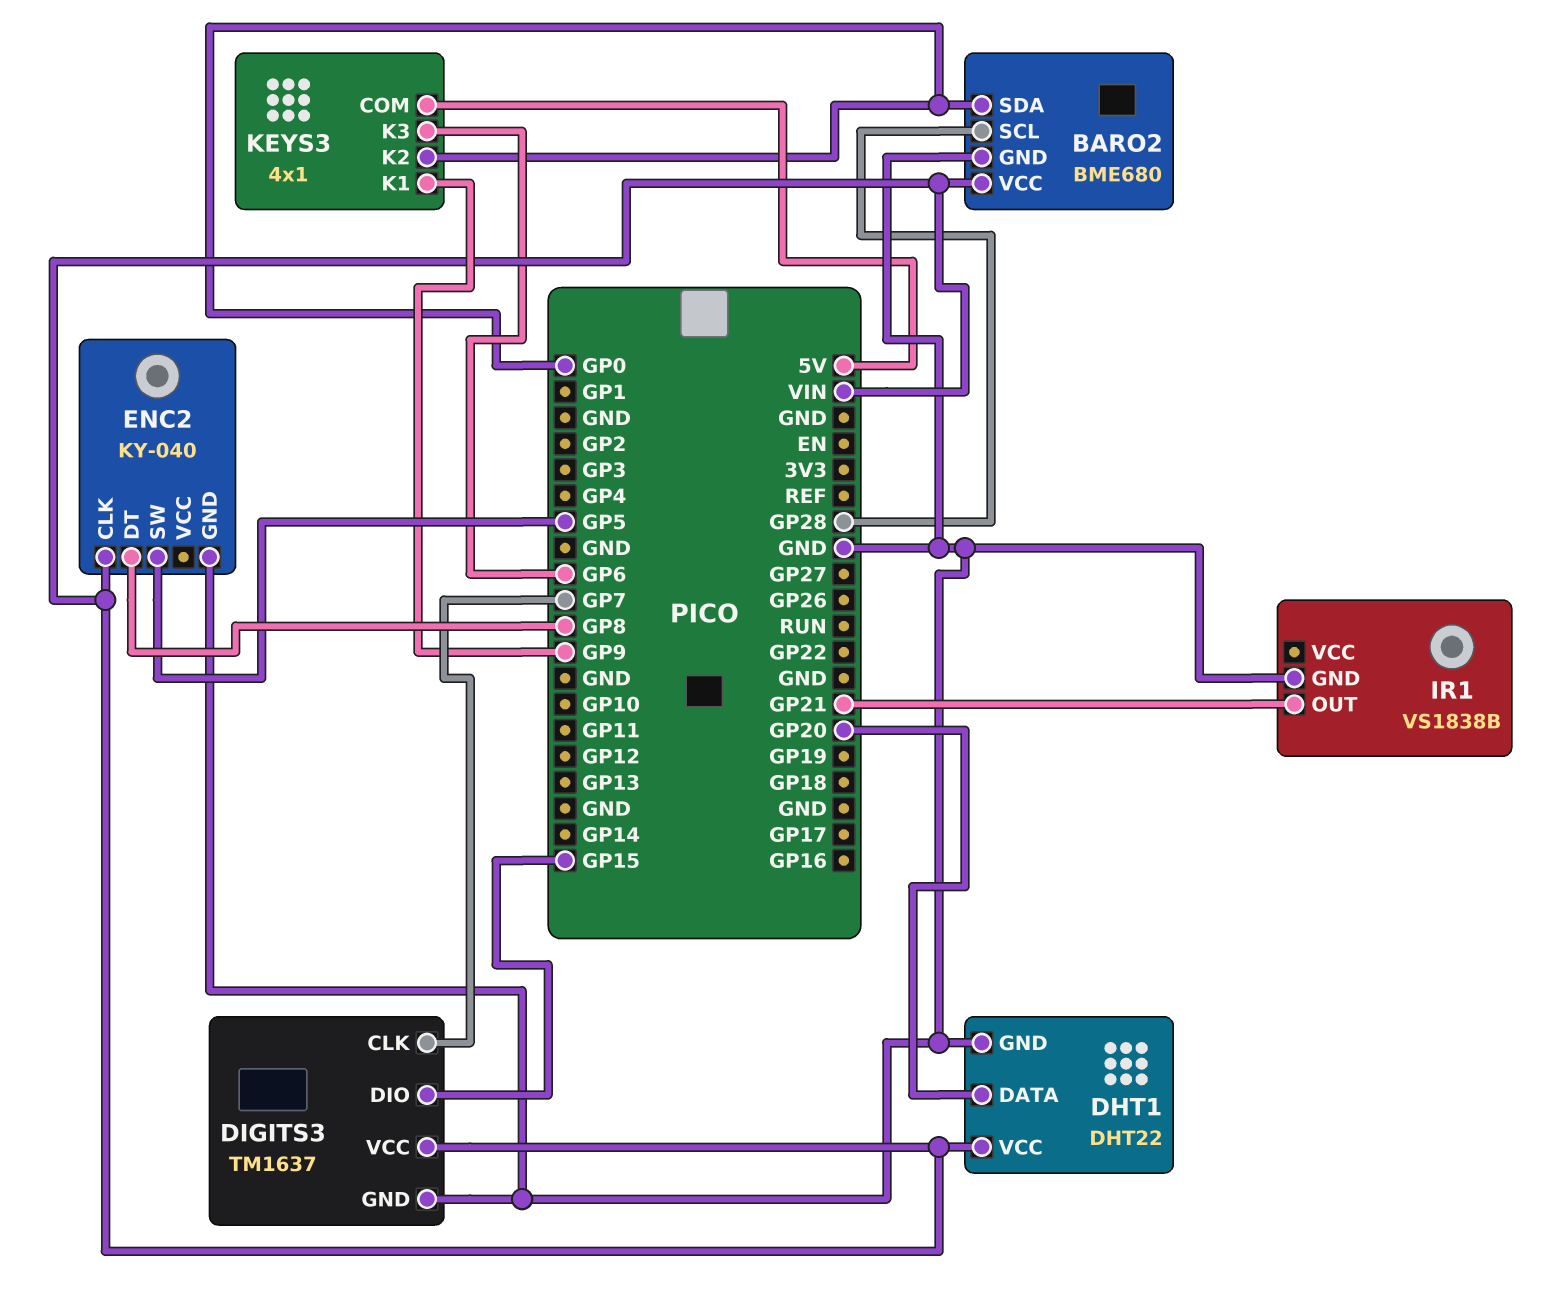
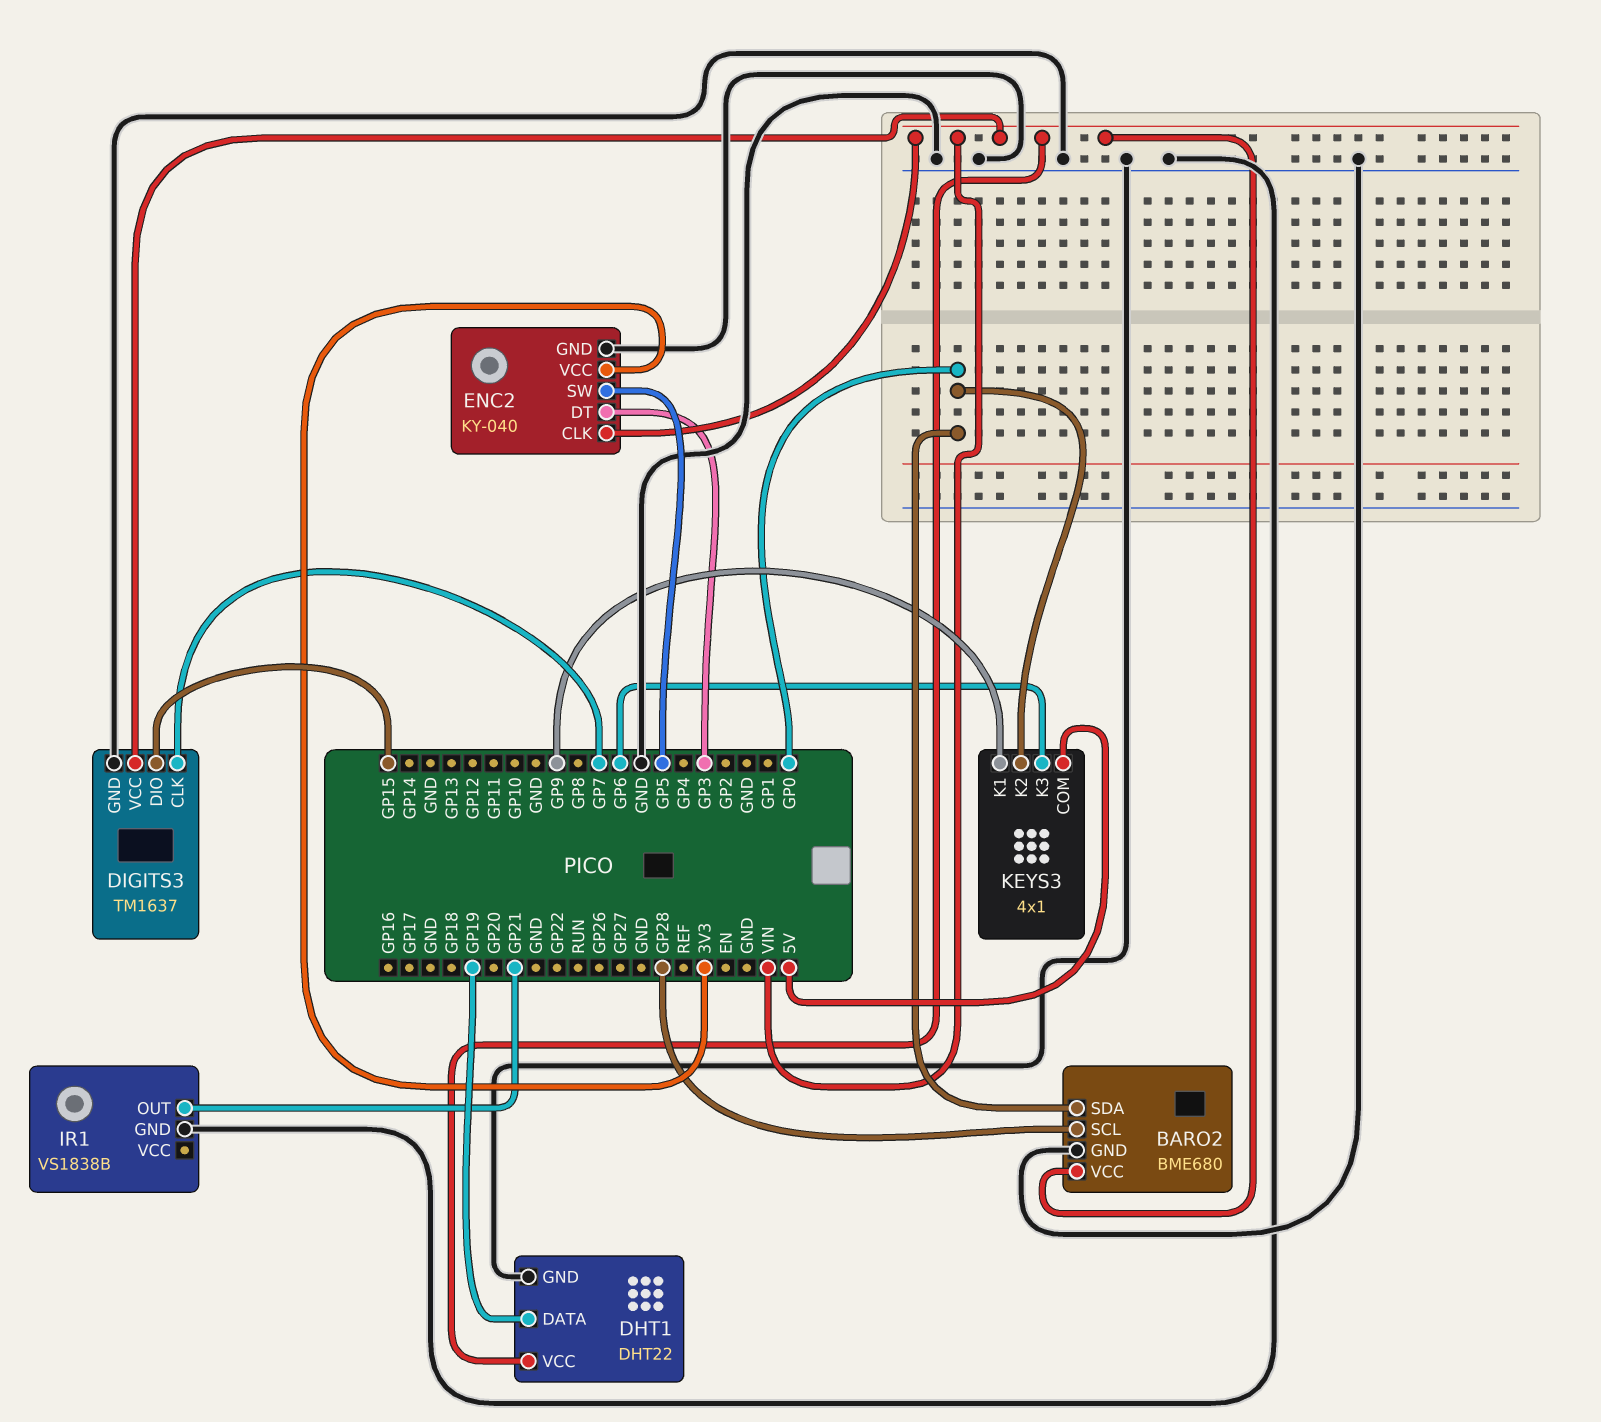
DHT1 pin DATA: GP20 -> GP19
ENC2 pin DT: GP8 -> GP3
ENC2 pin VCC: none -> 3V3

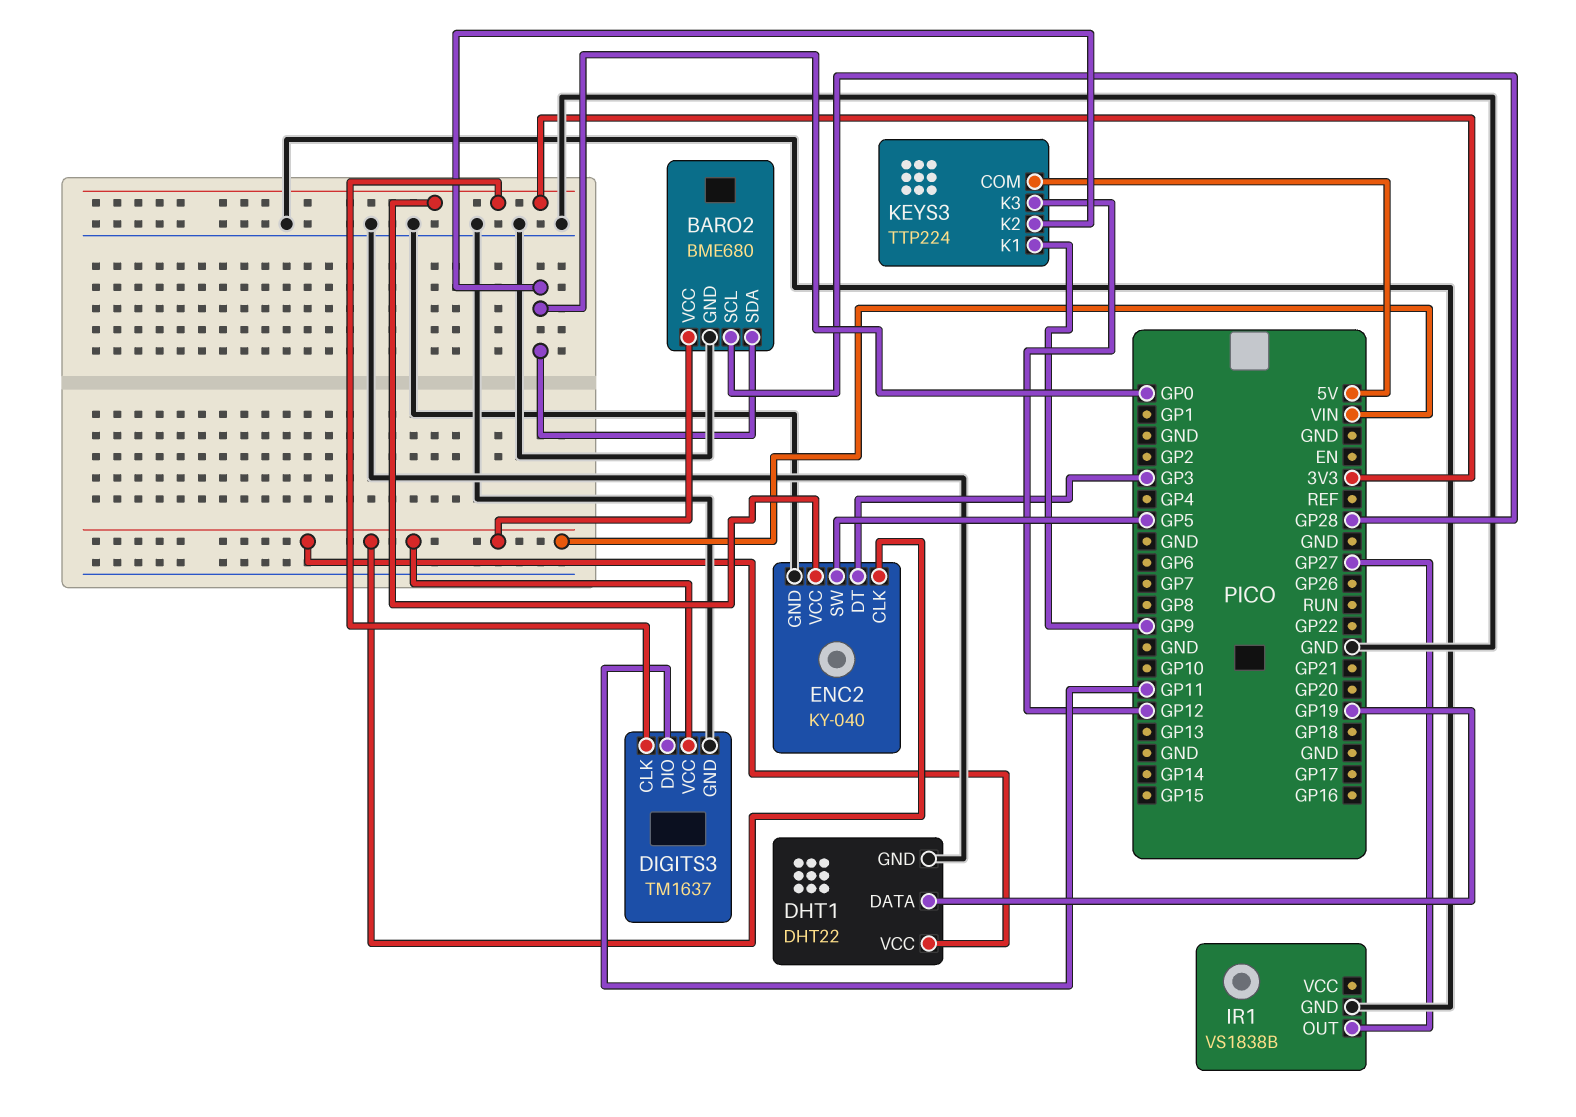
DIGITS3 pin CLK: GP7 -> 3V3
DIGITS3 pin DIO: GP15 -> GP11
IR1 pin OUT: GP21 -> GP27
KEYS3: 4x1 -> TTP224
KEYS3 pin K3: GP6 -> GP12

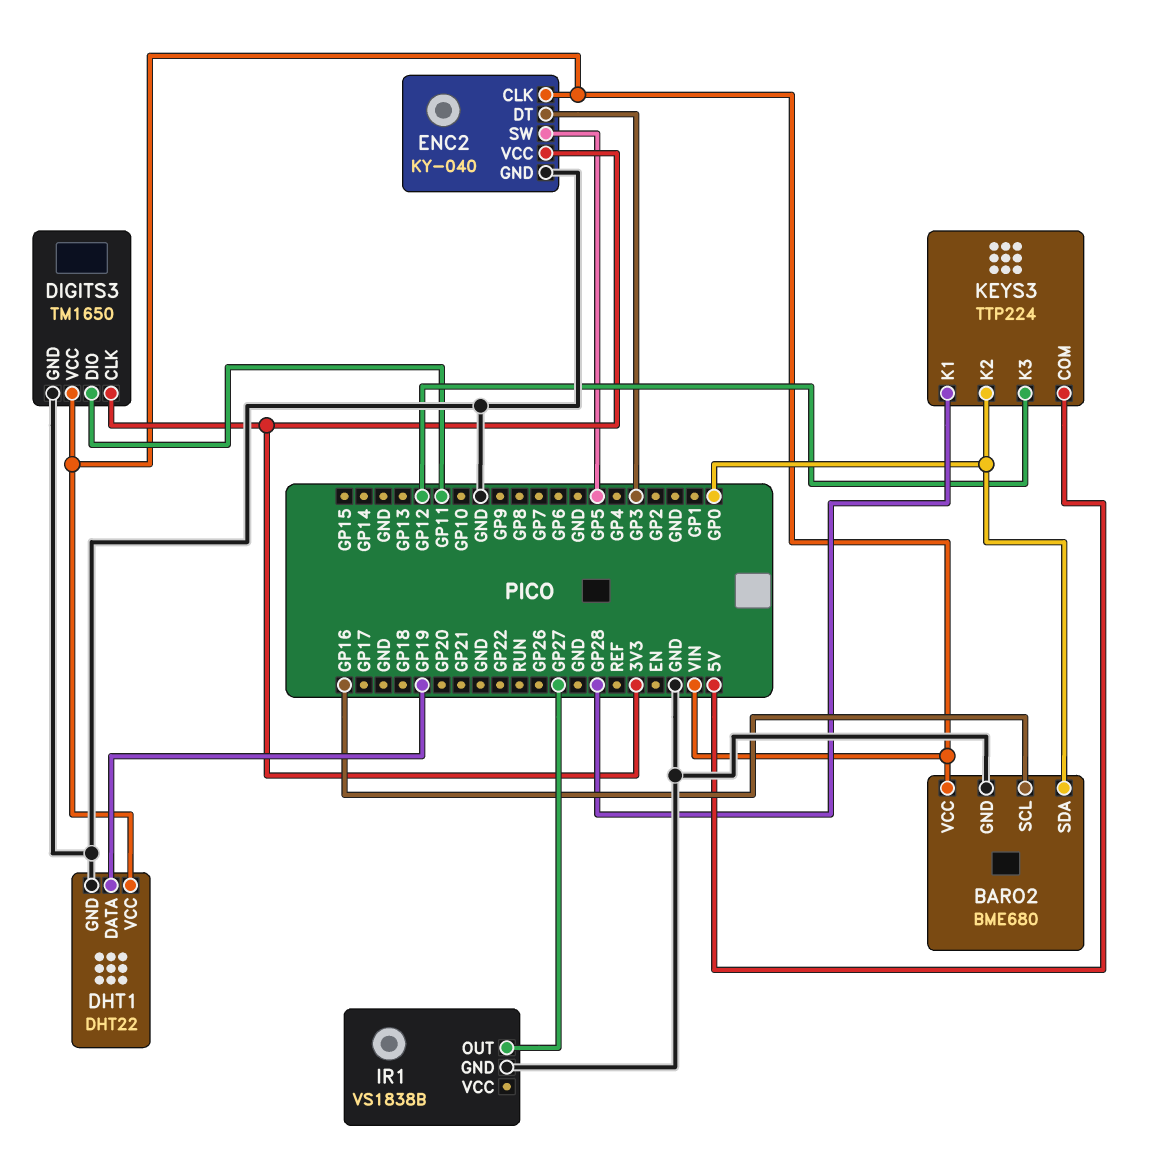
BARO2 pin SCL: GP28 -> GP16
DIGITS3: TM1637 -> TM1650
KEYS3 pin K1: GP9 -> GP28

